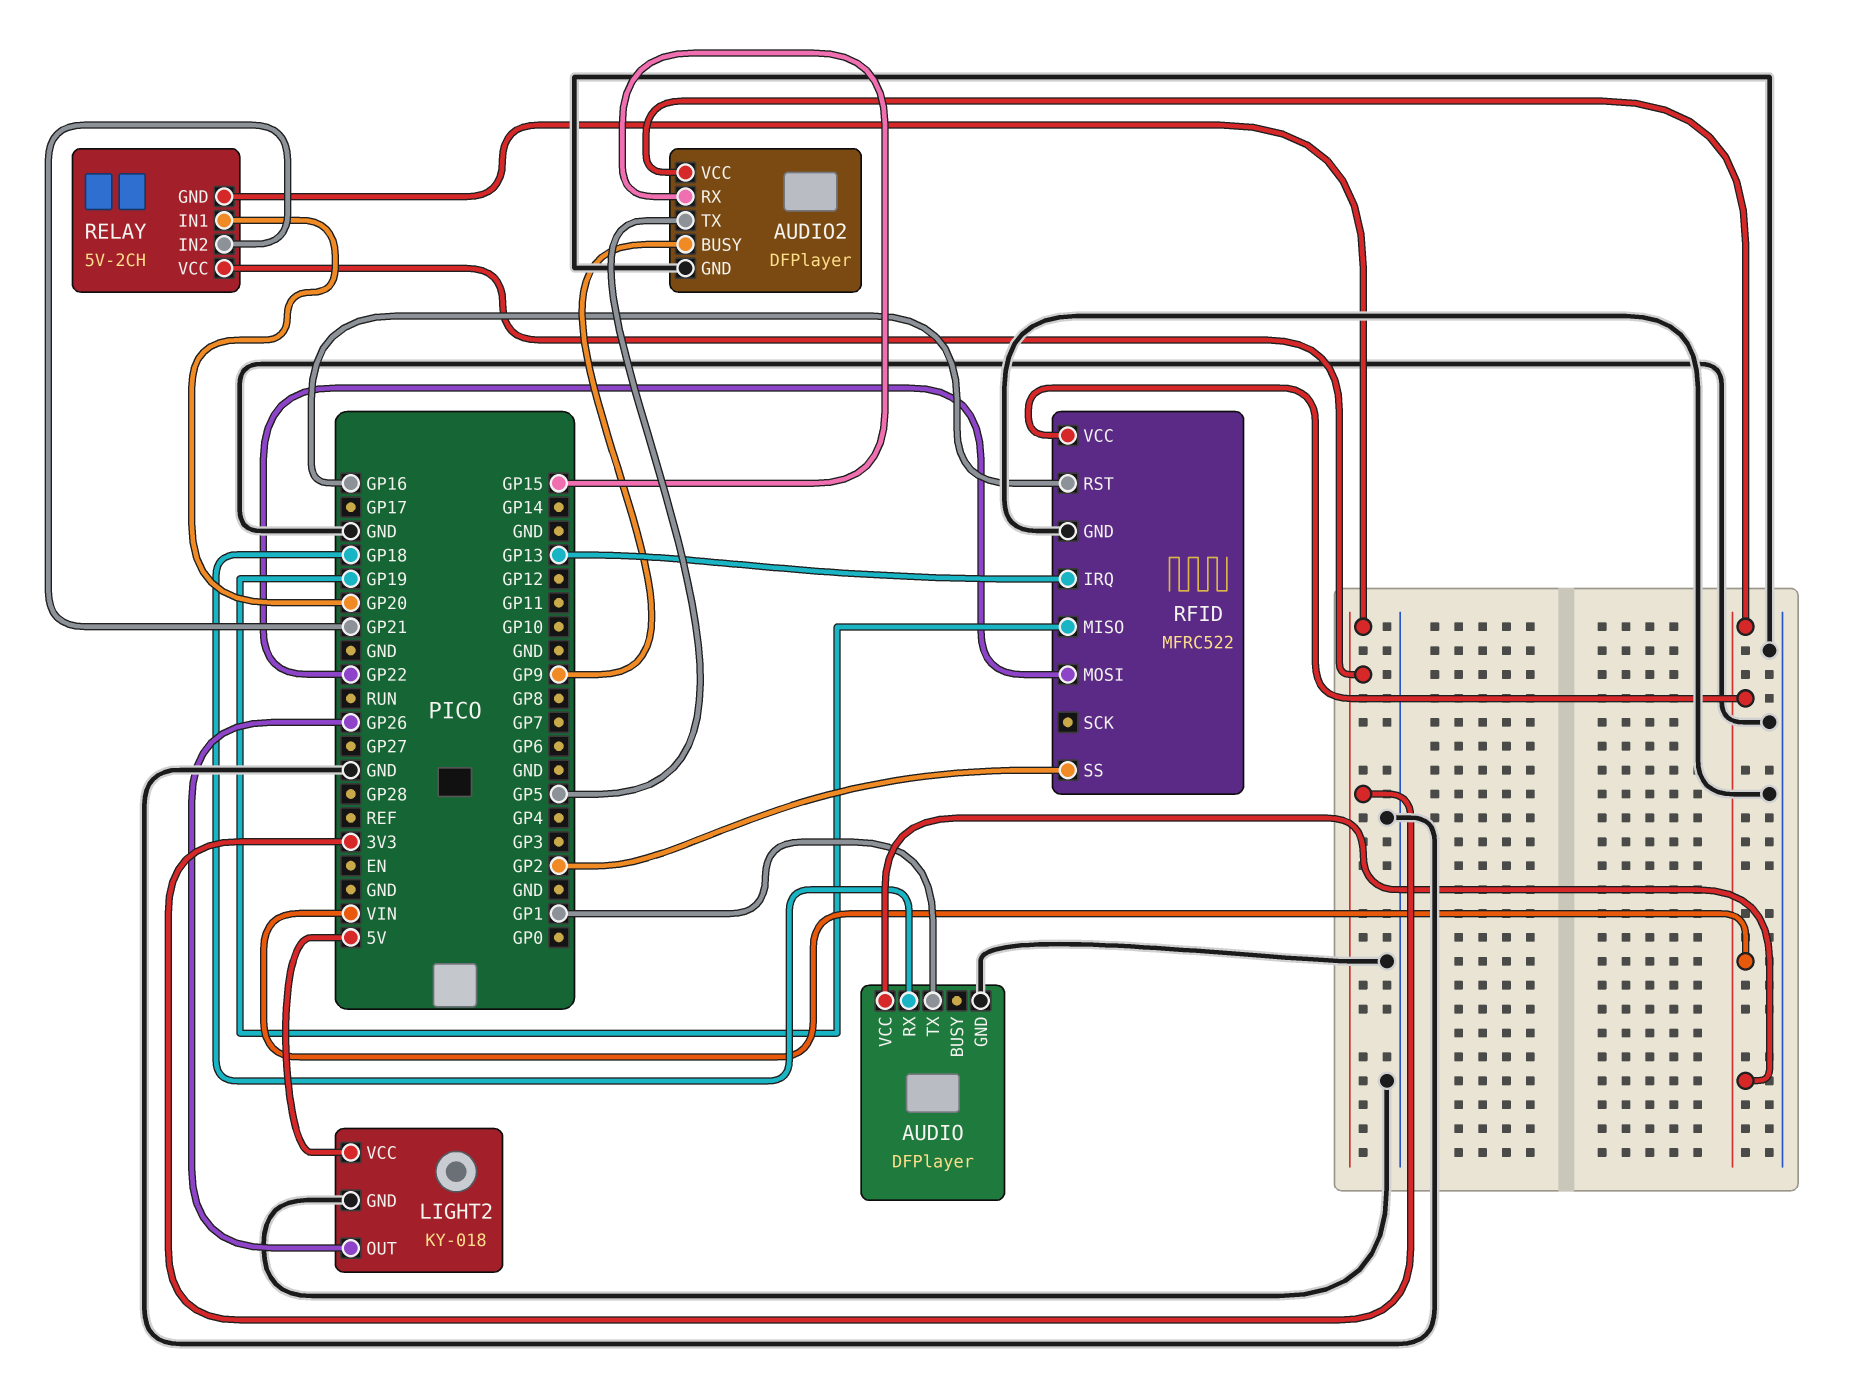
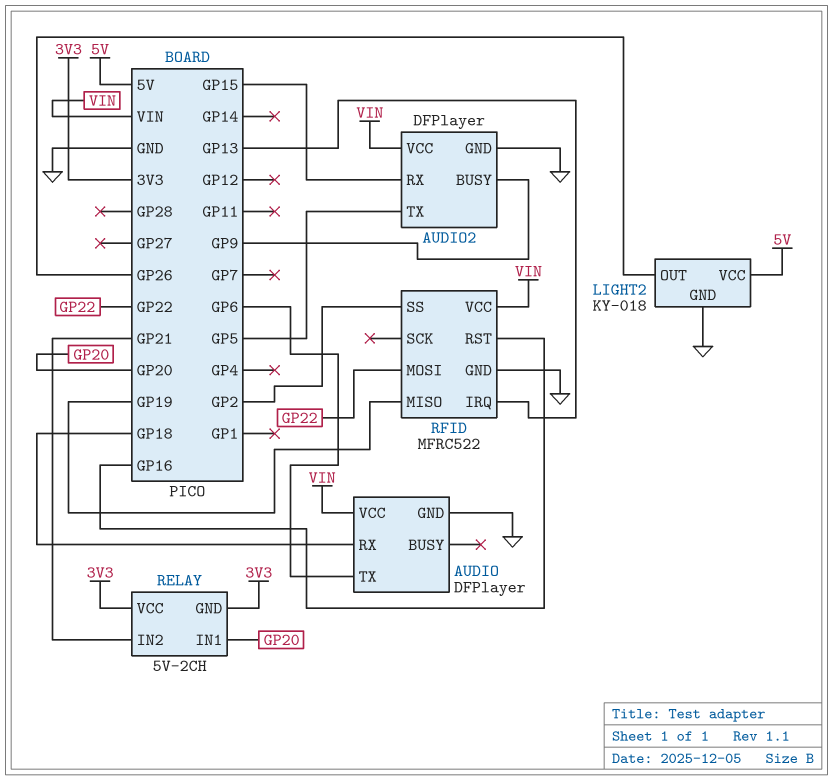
AUDIO pin TX: GP1 -> GP6

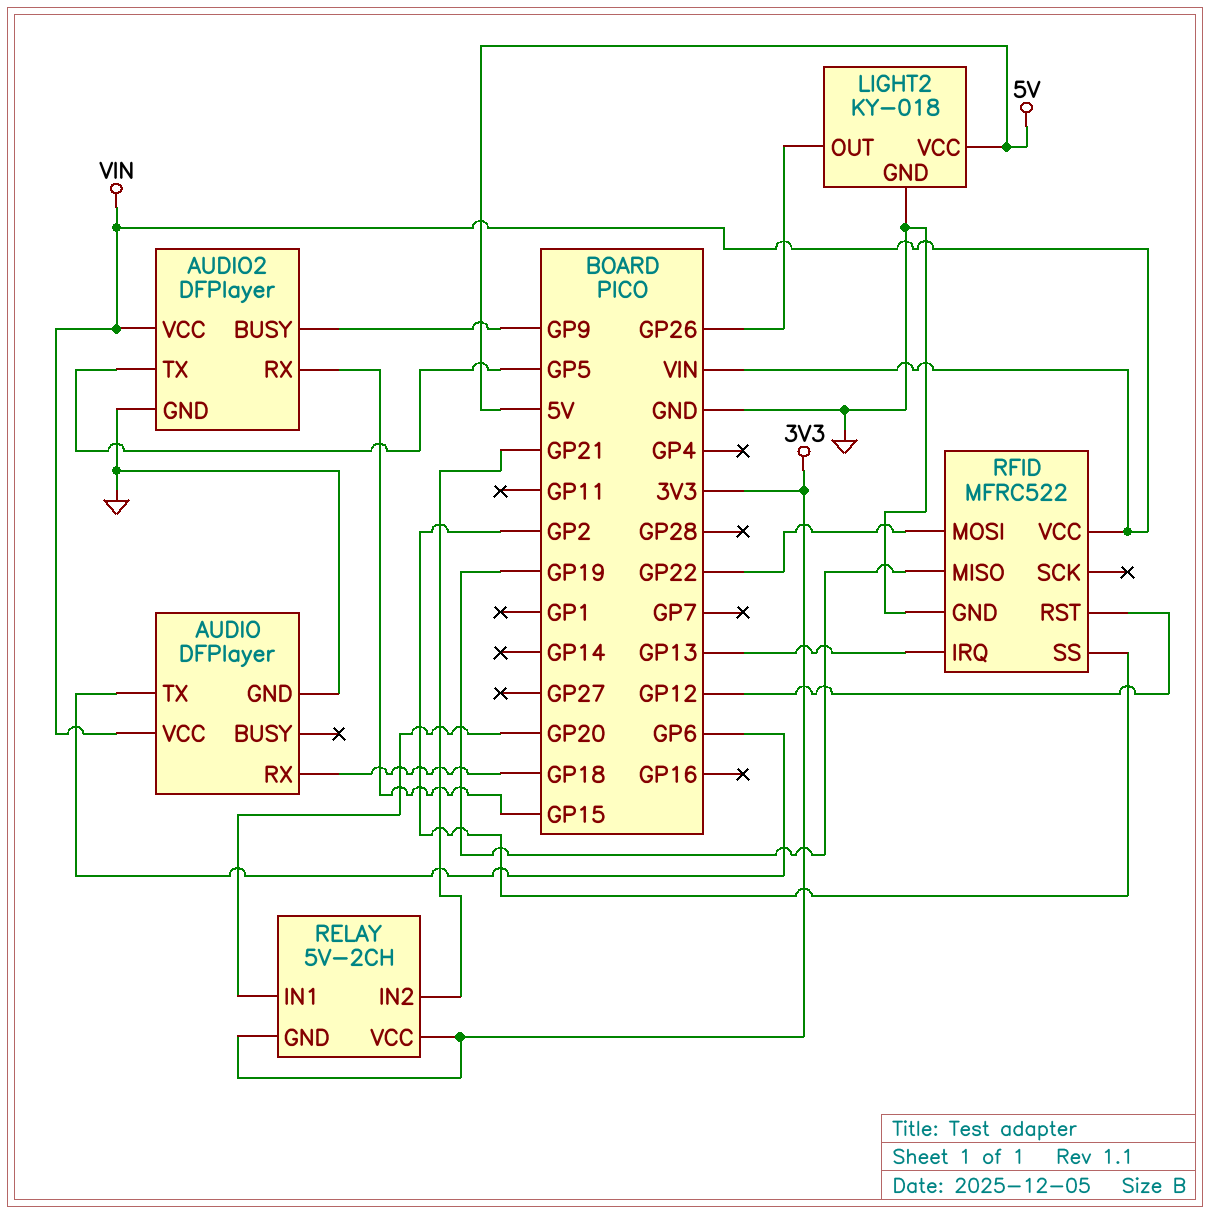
RFID pin RST: GP16 -> GP12

